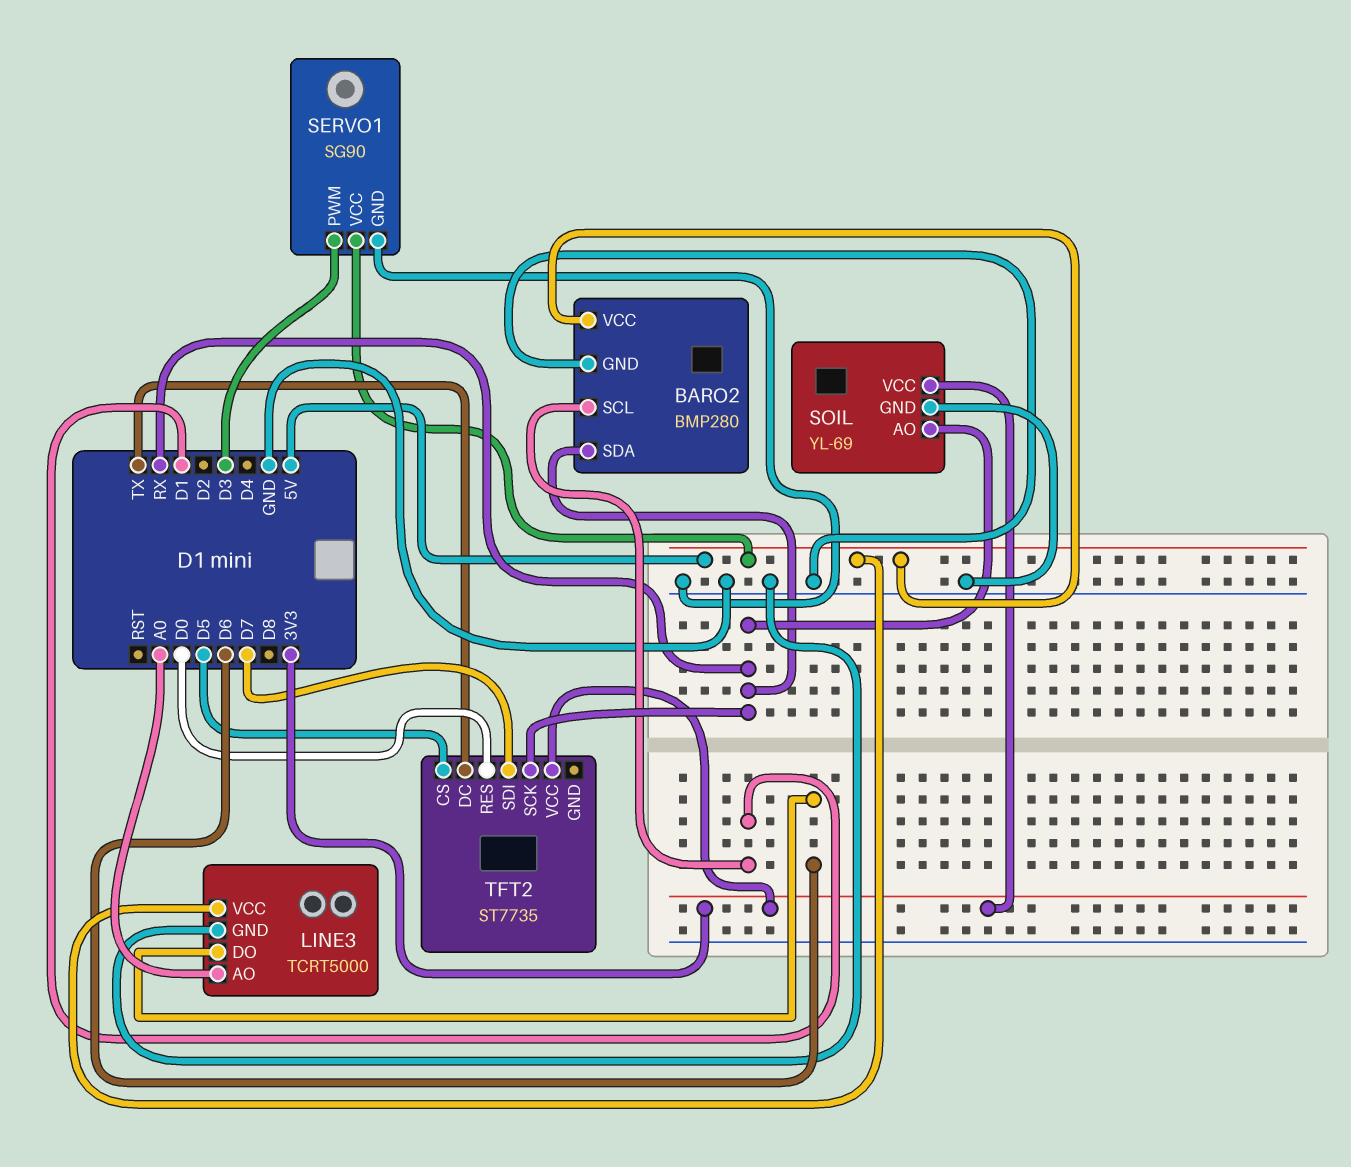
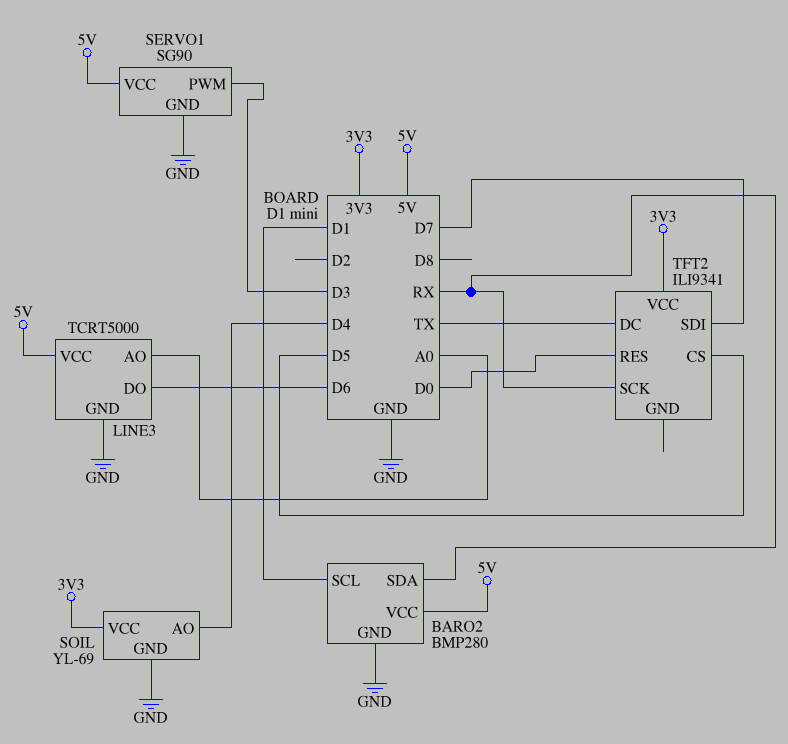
SOIL pin AO: RX -> D4
TFT2: ST7735 -> ILI9341

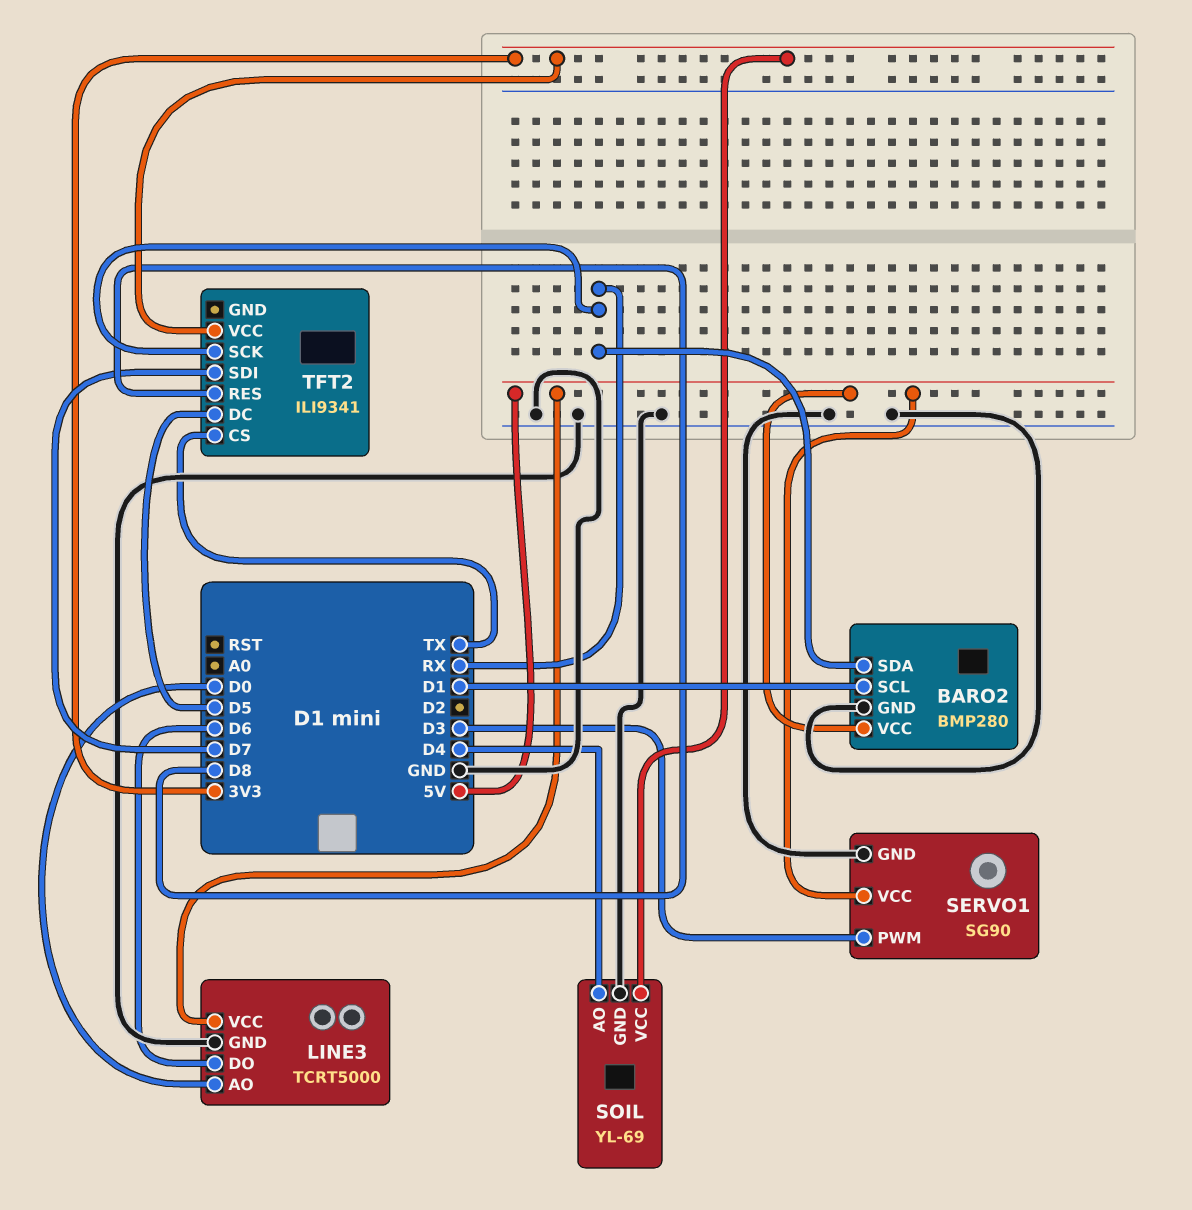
LINE3 pin AO: A0 -> D0
TFT2 pin CS: D5 -> TX
TFT2 pin DC: TX -> D5
TFT2 pin RES: D0 -> D8

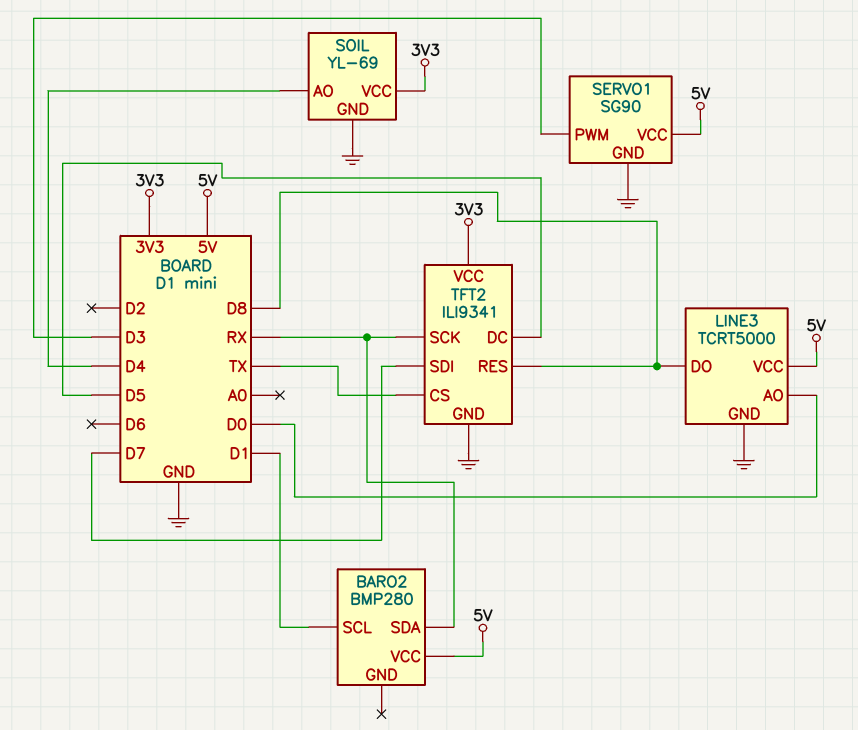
BARO2 pin GND: GND -> none
LINE3 pin DO: D6 -> D8
TFT2 pin GND: none -> GND

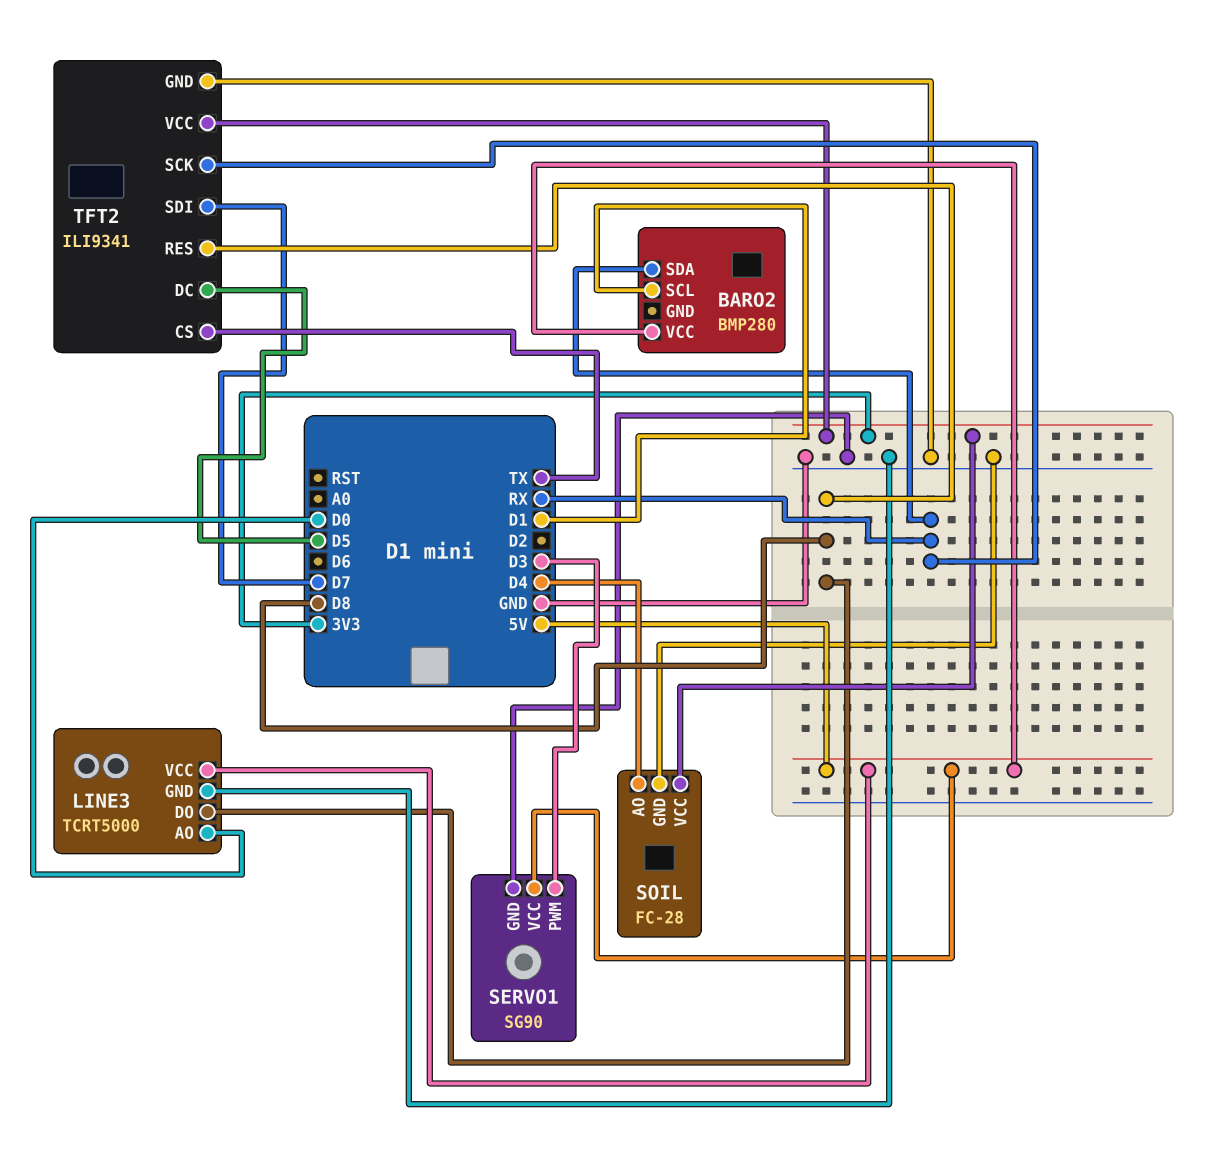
SOIL: YL-69 -> FC-28

